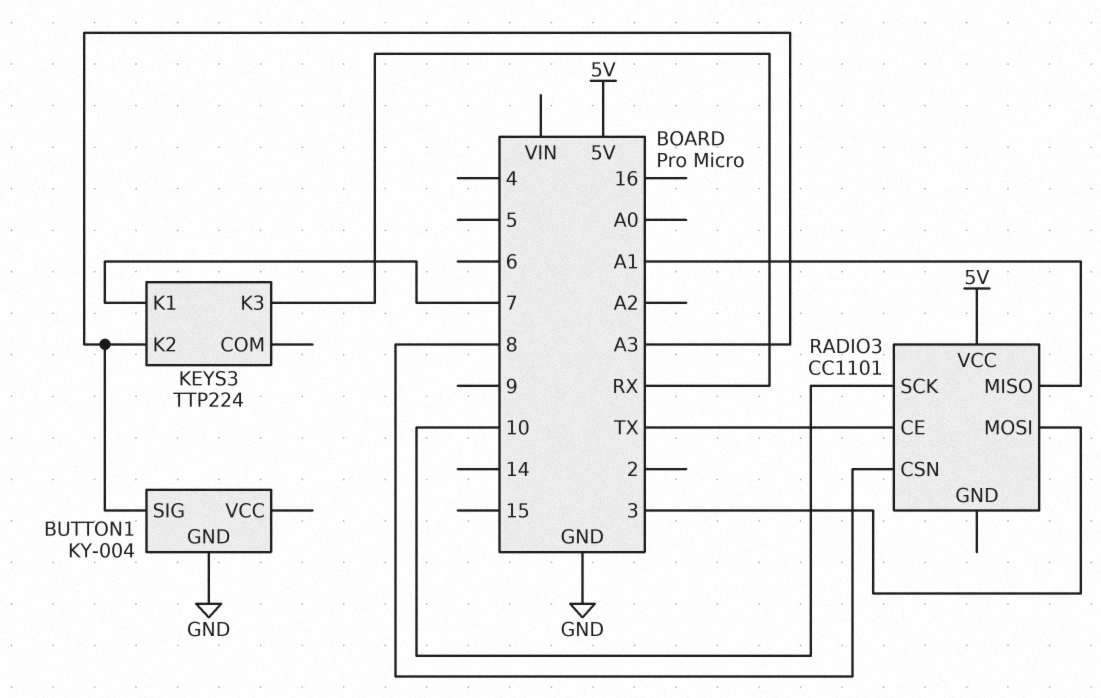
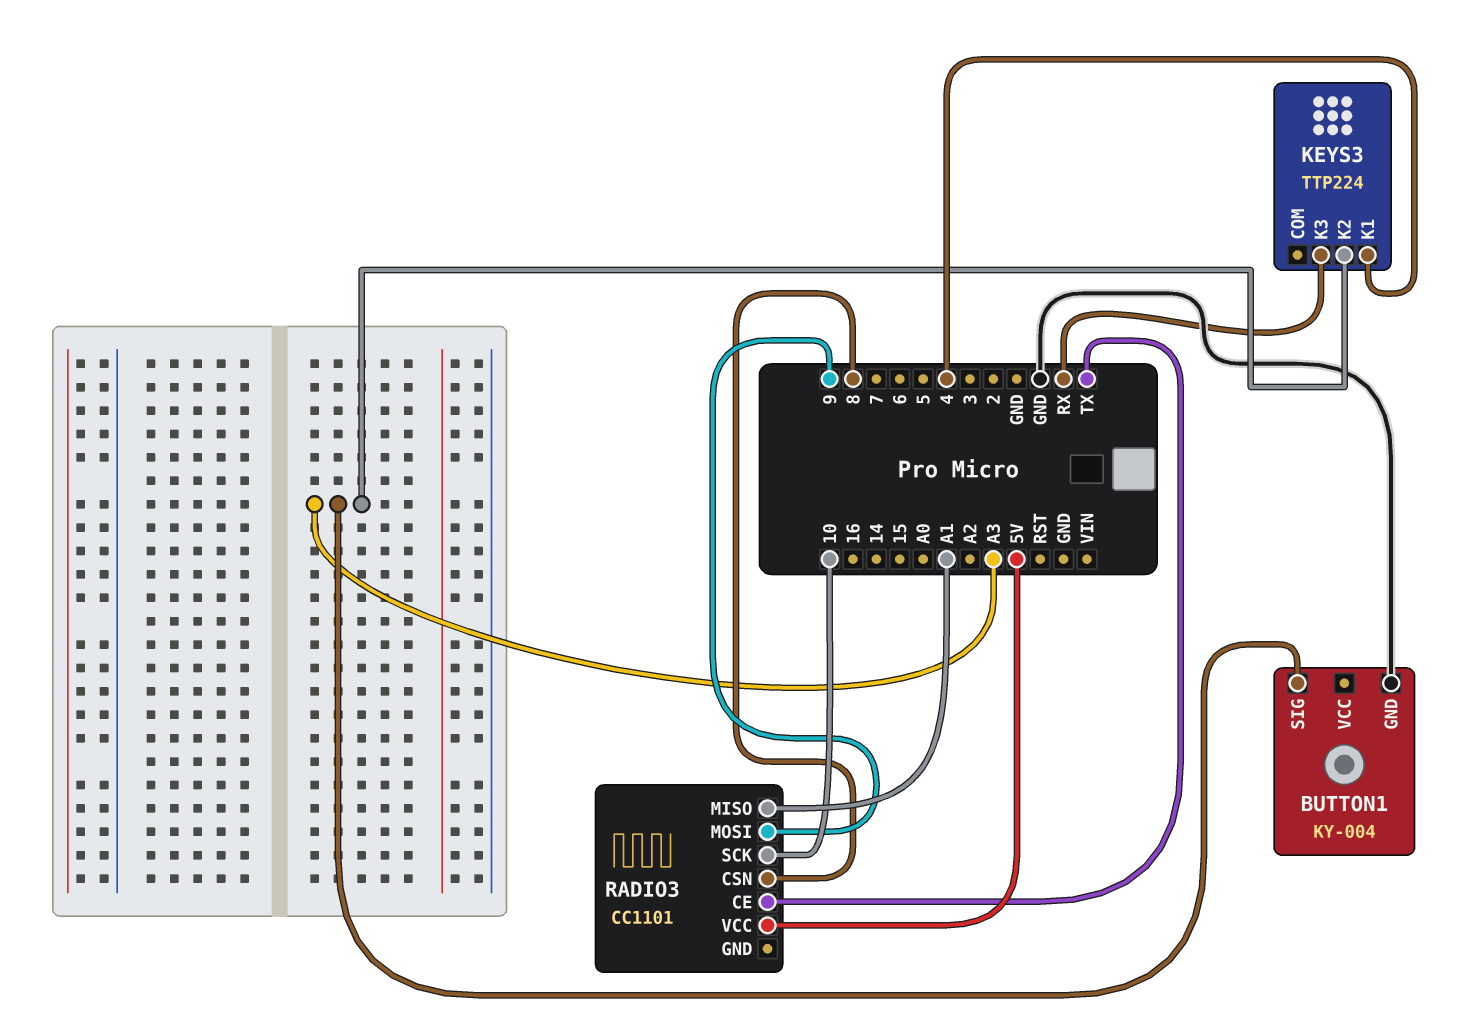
KEYS3 pin K1: 7 -> 4
RADIO3 pin MOSI: 3 -> 9

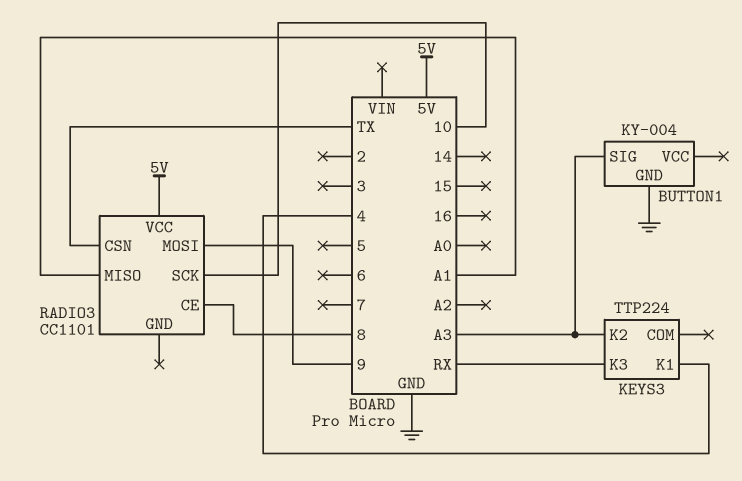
RADIO3 pin CE: TX -> 8
RADIO3 pin CSN: 8 -> TX

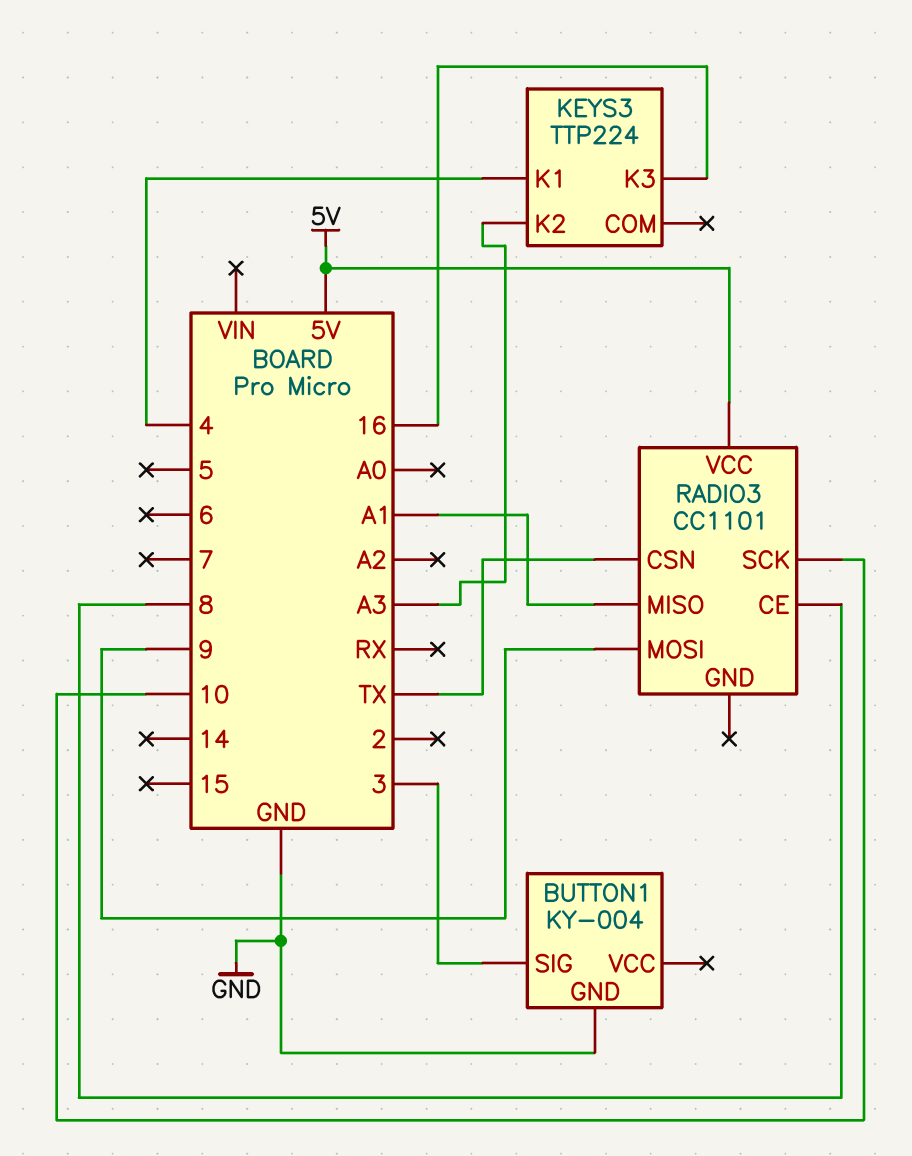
BUTTON1 pin SIG: A3 -> 3
KEYS3 pin K3: RX -> 16

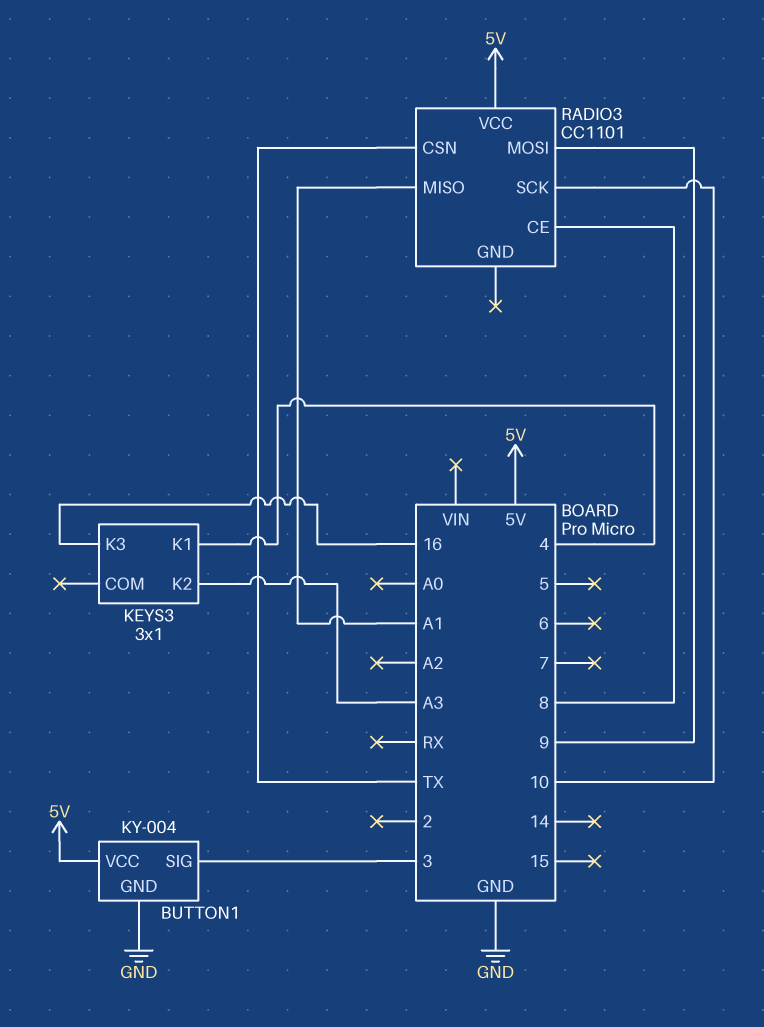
BUTTON1 pin VCC: none -> 5V
KEYS3: TTP224 -> 3x1

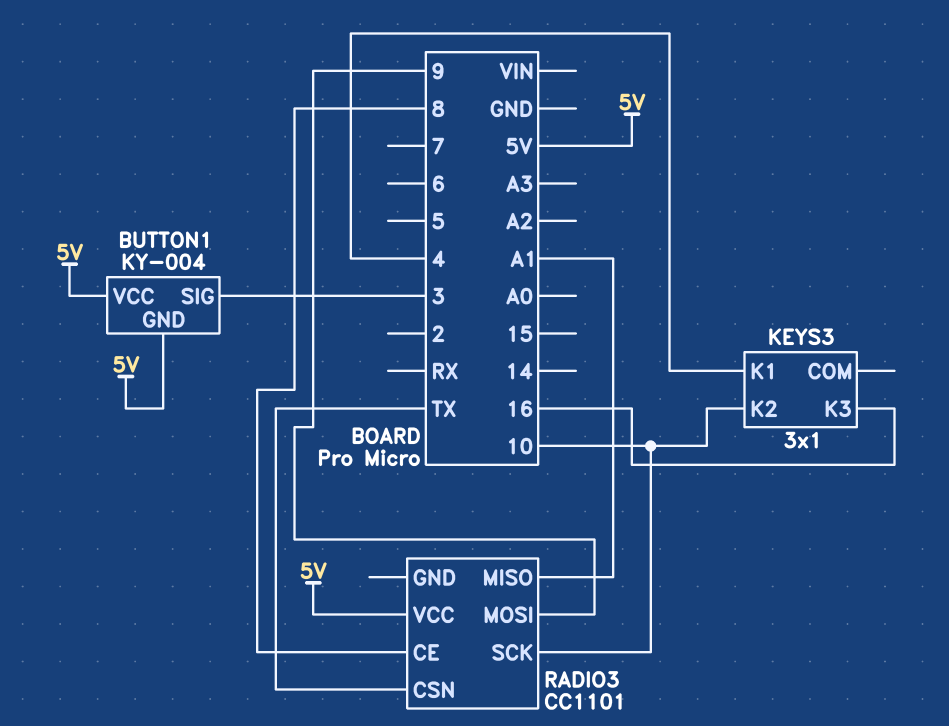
BUTTON1 pin GND: GND -> 5V
KEYS3 pin K2: A3 -> 10

